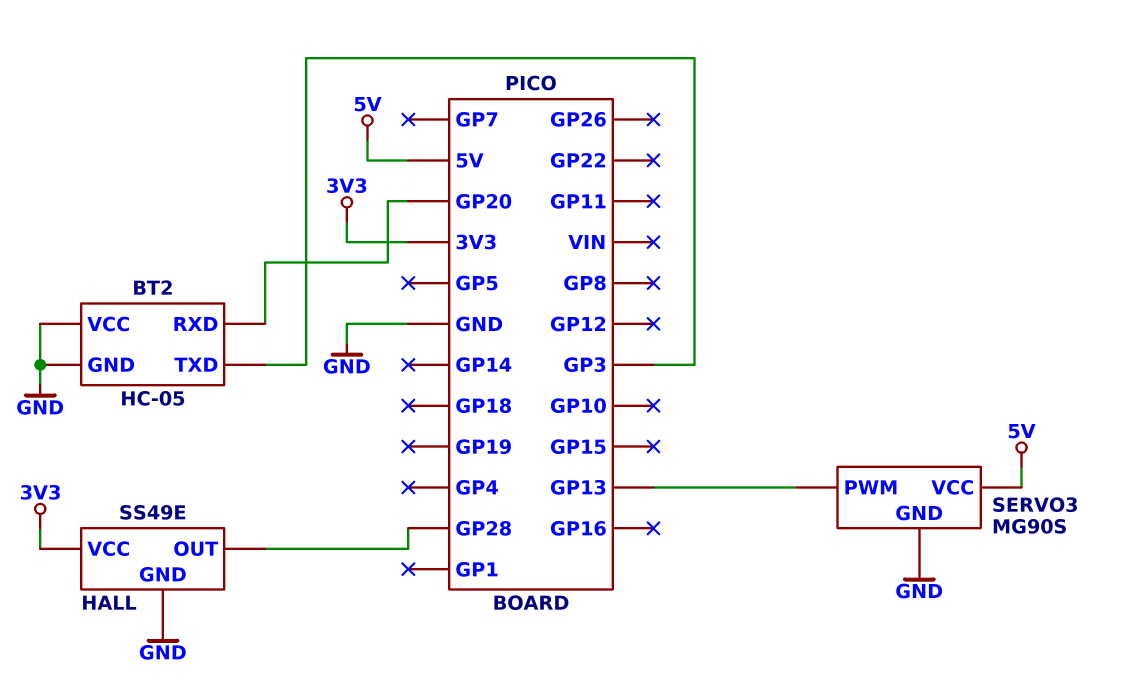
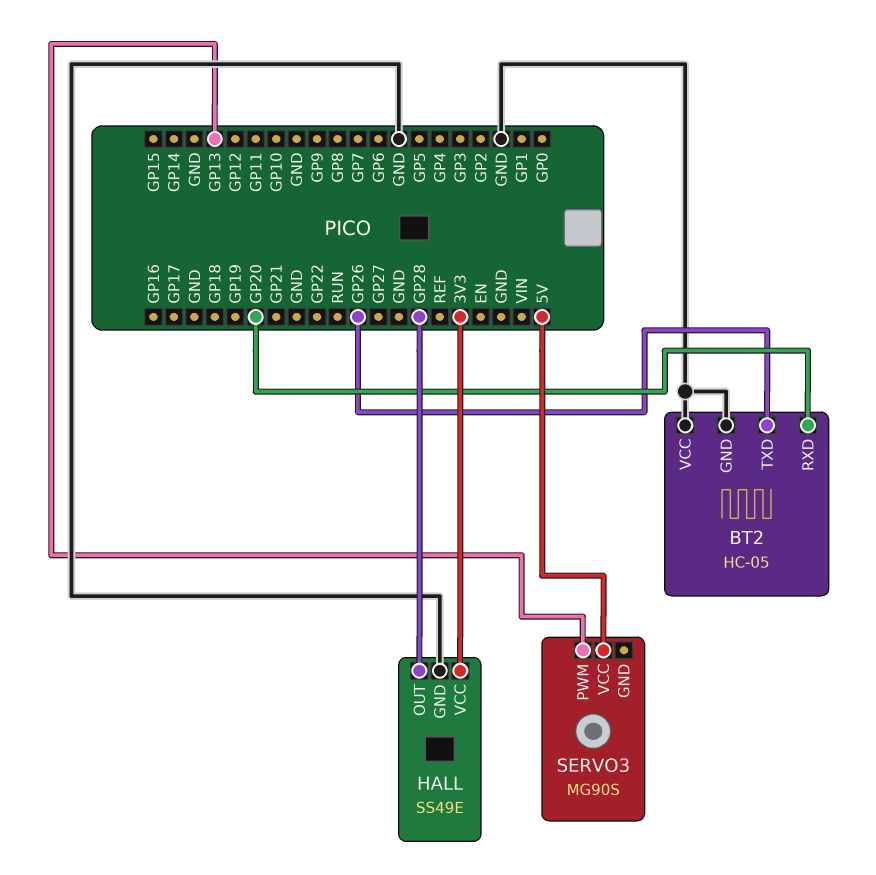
BT2 pin TXD: GP3 -> GP26
SERVO3 pin GND: GND -> none

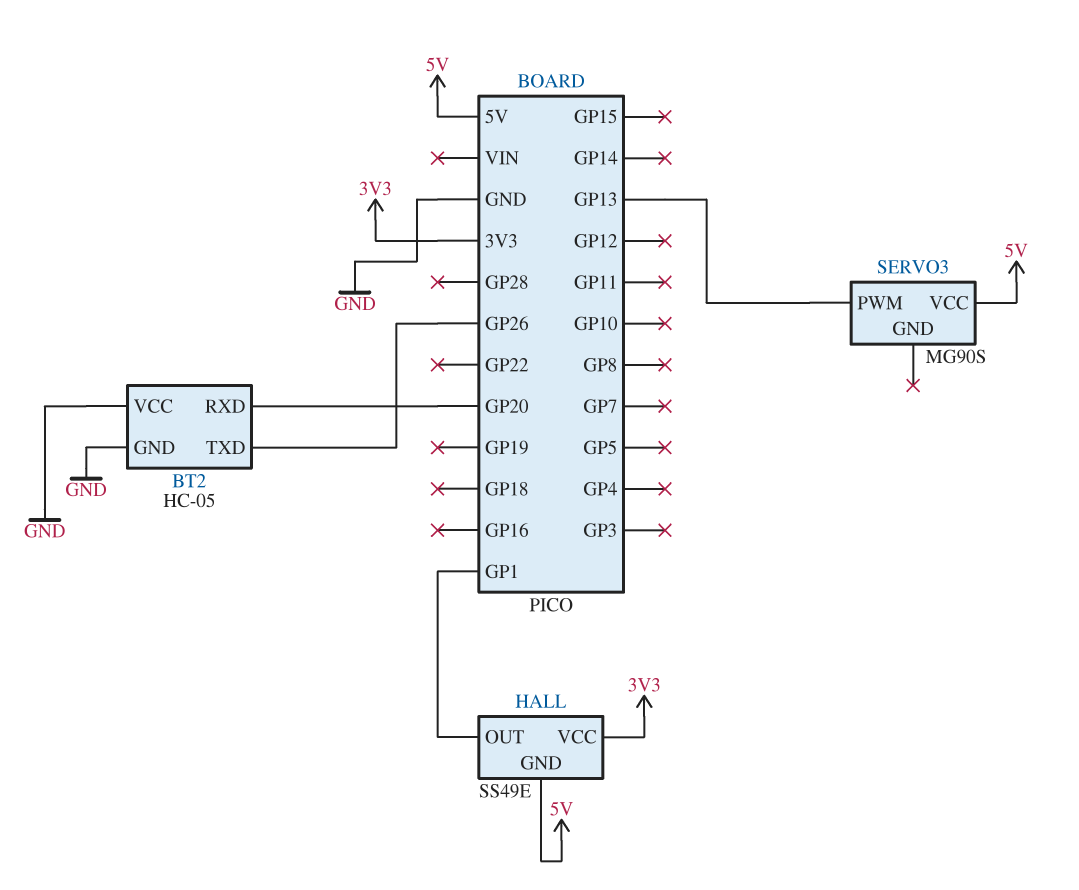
HALL pin GND: GND -> 5V
HALL pin OUT: GP28 -> GP1

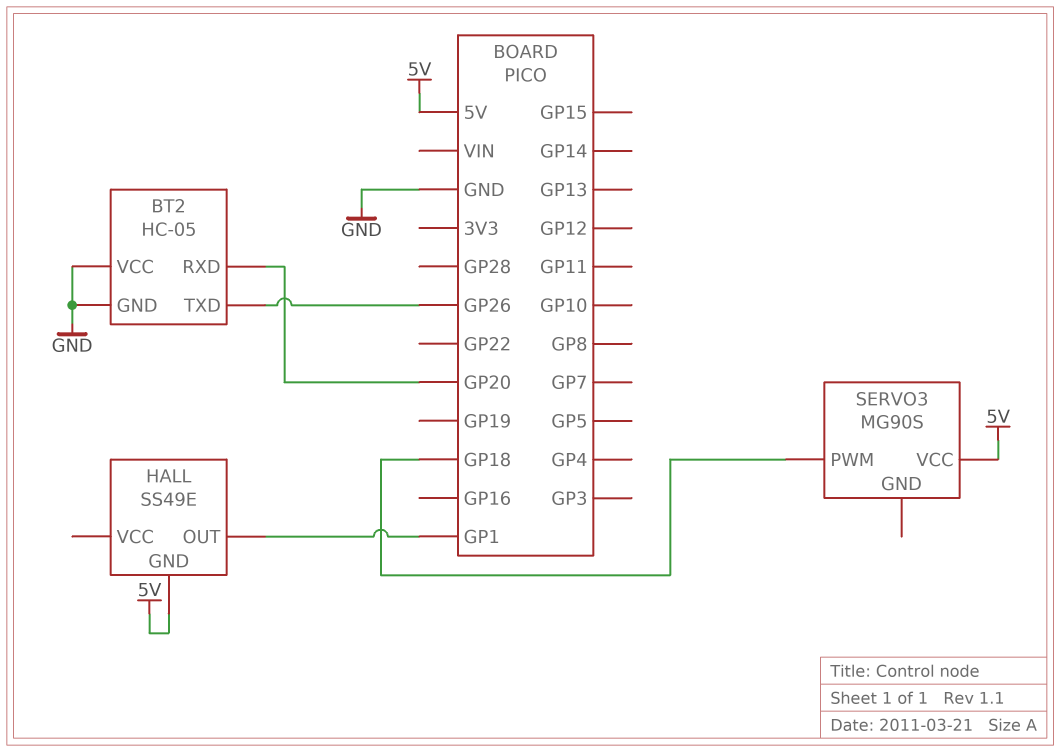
HALL pin VCC: 3V3 -> none
SERVO3 pin PWM: GP13 -> GP18

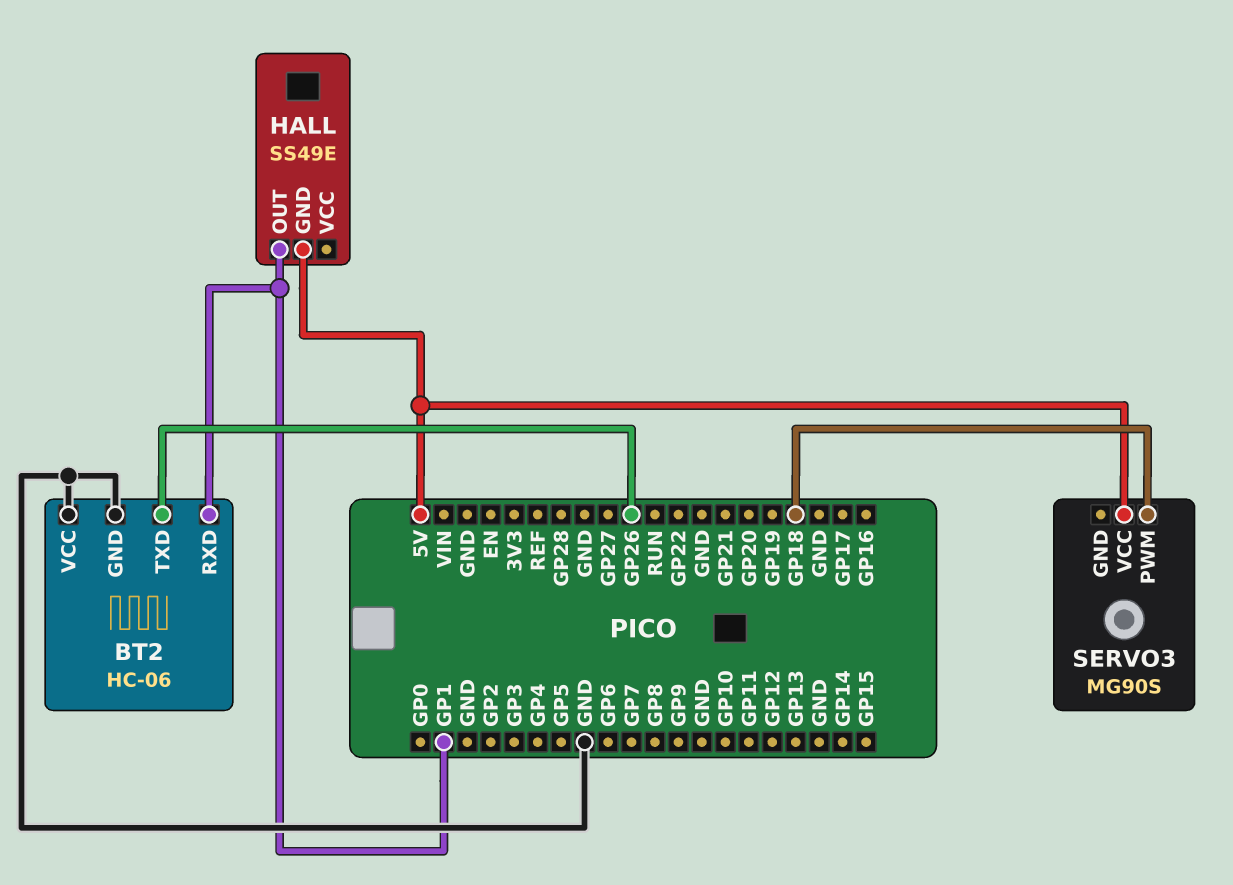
BT2: HC-05 -> HC-06
BT2 pin RXD: GP20 -> GP1

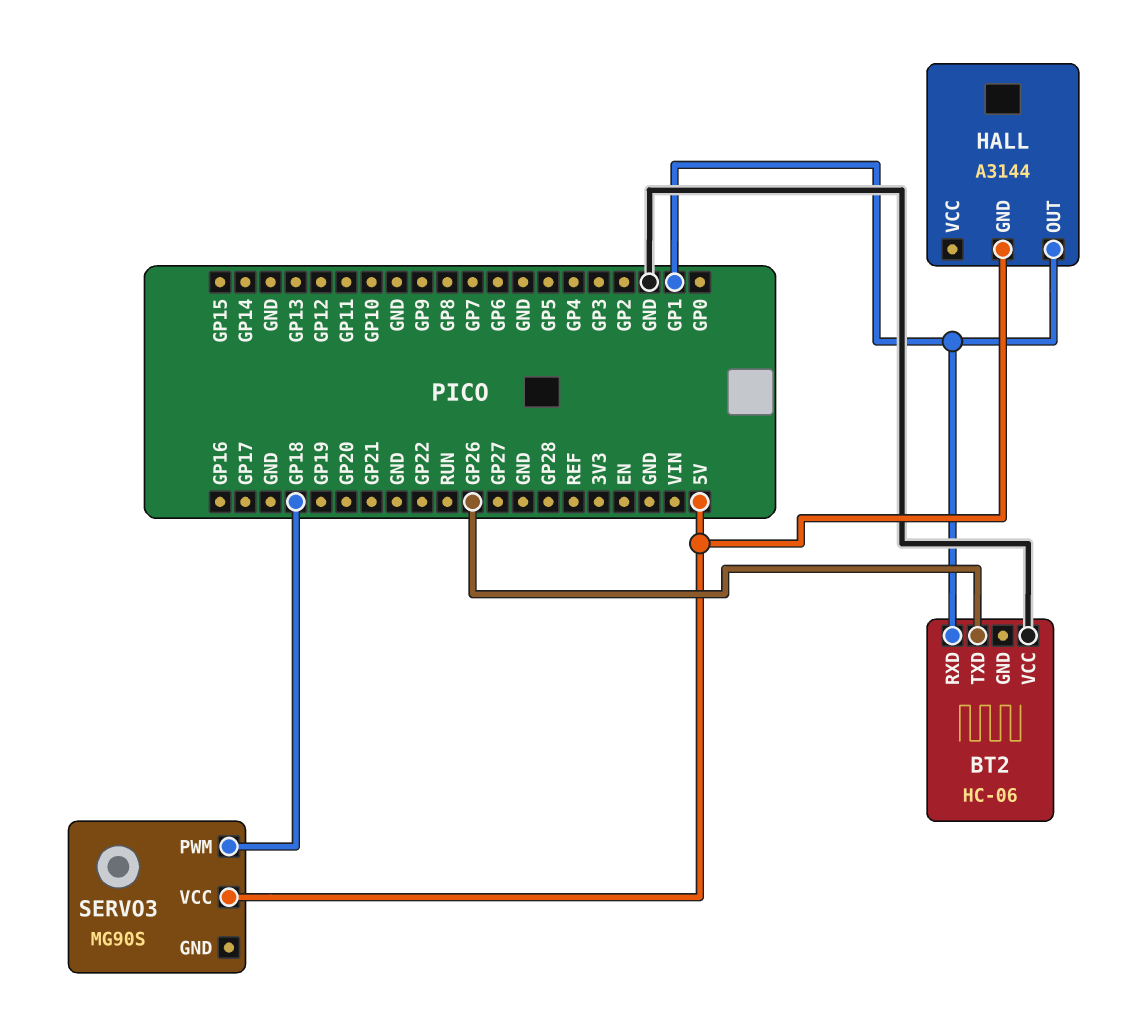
BT2 pin GND: GND -> none
HALL: SS49E -> A3144

